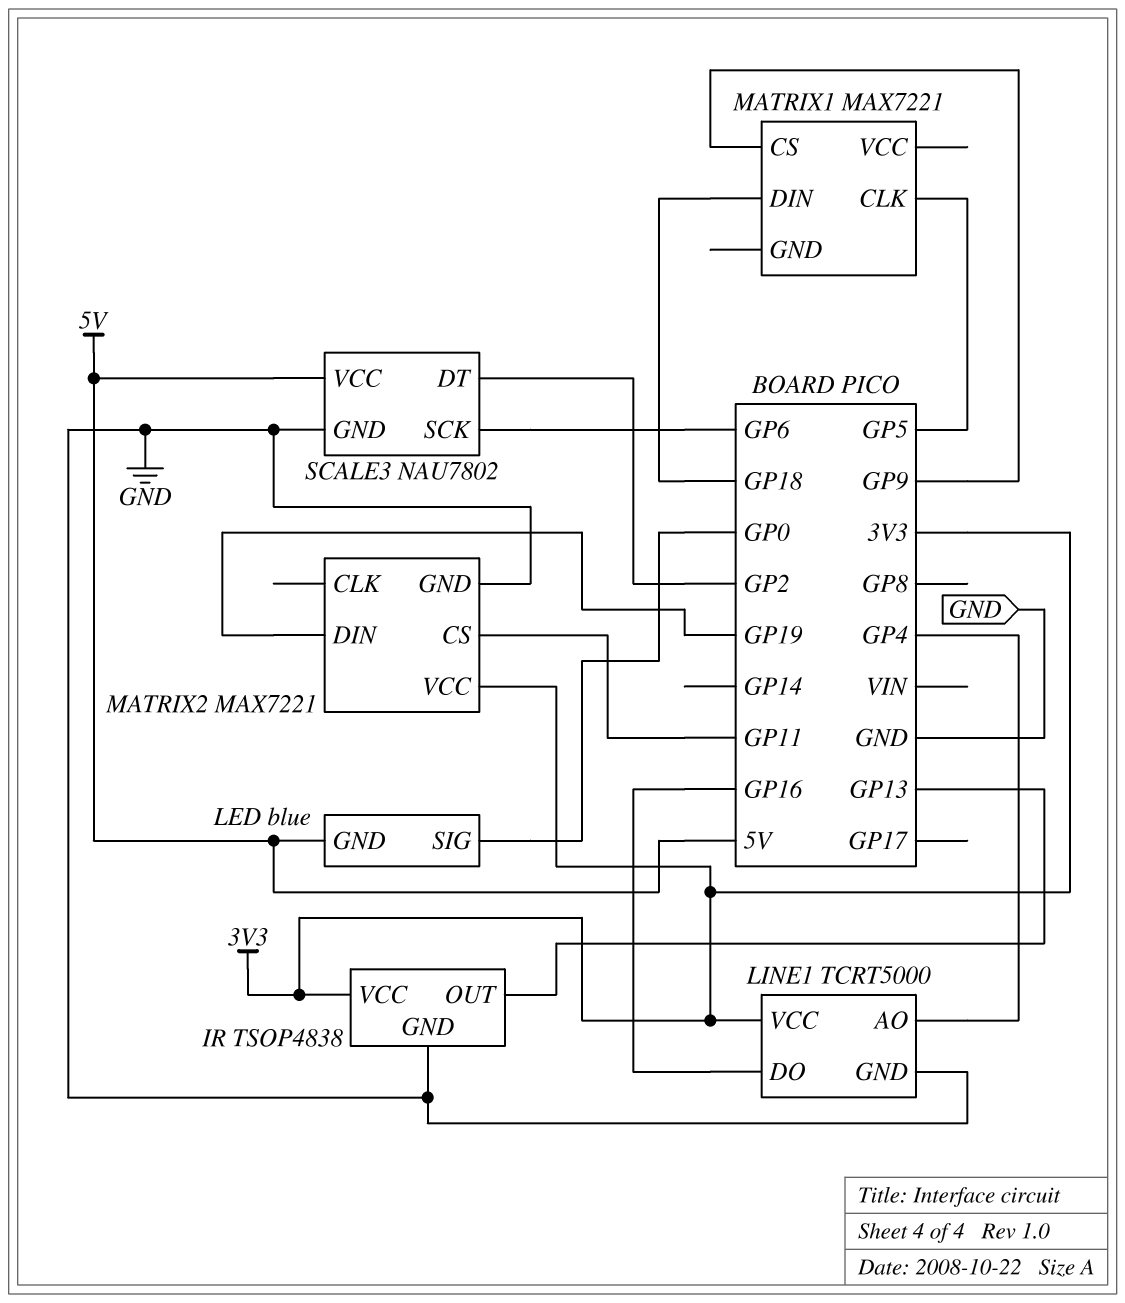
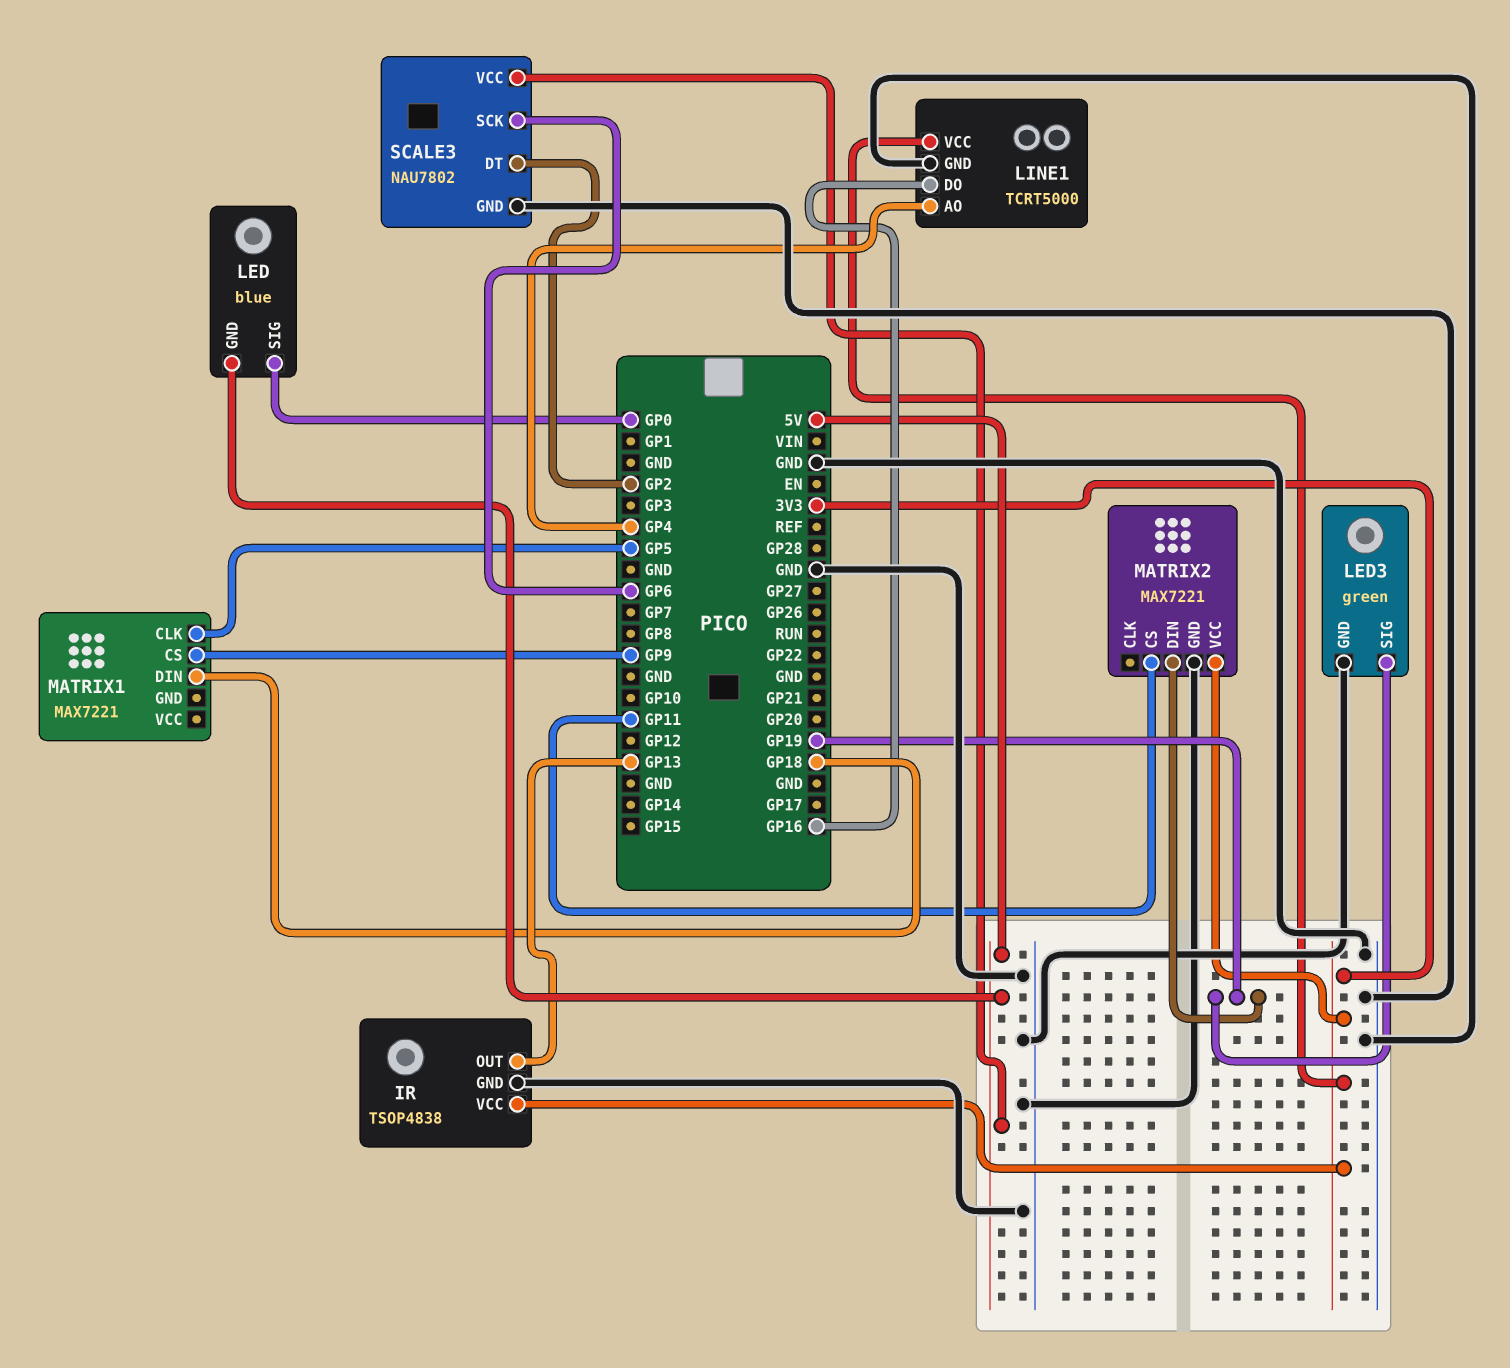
LED3: none -> green
LED3 pin GND: none -> GND
LED3 pin SIG: none -> GP19

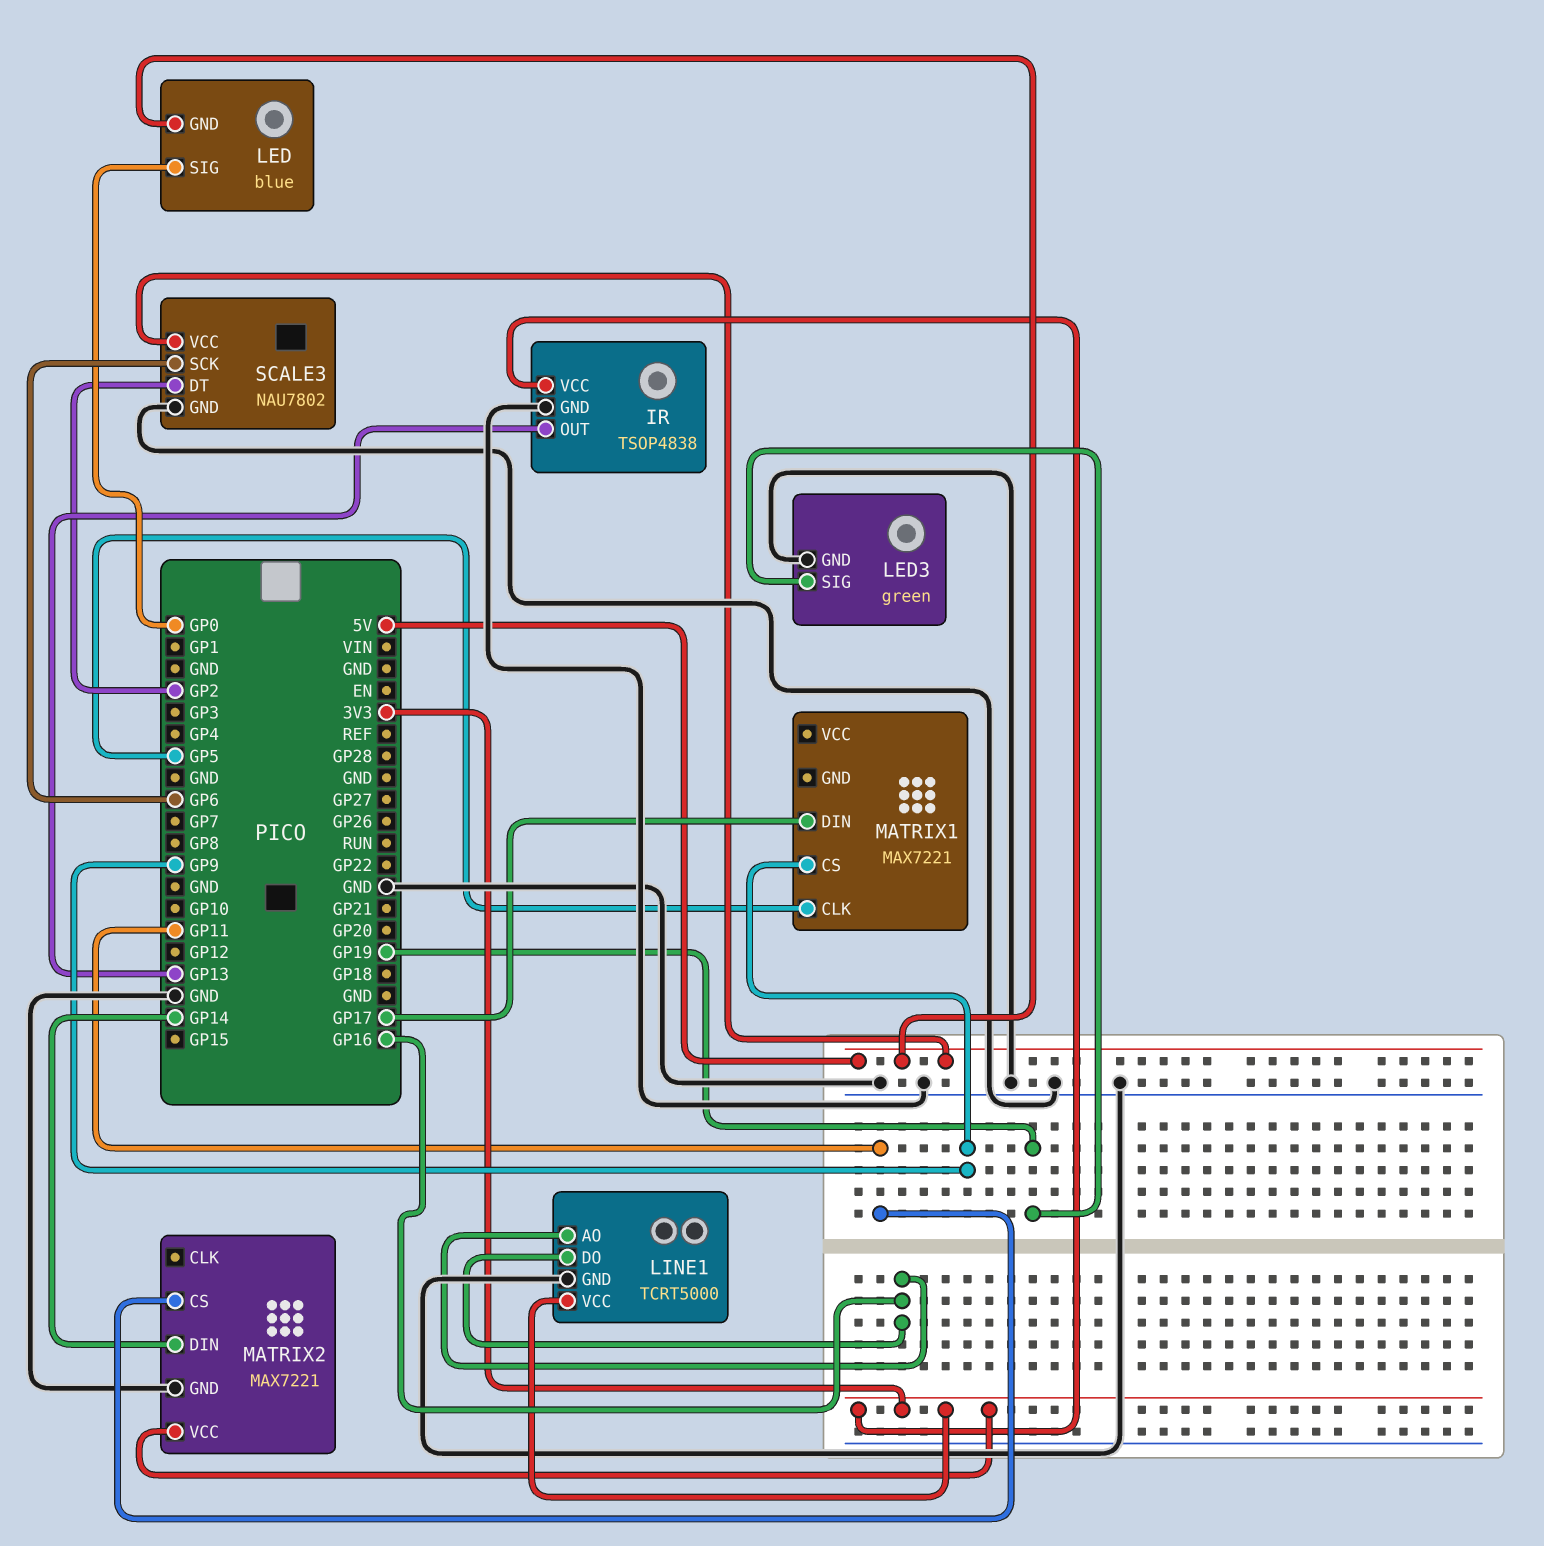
LINE1 pin AO: GP4 -> GP16
MATRIX1 pin DIN: GP18 -> GP17
MATRIX2 pin DIN: GP19 -> GP14

